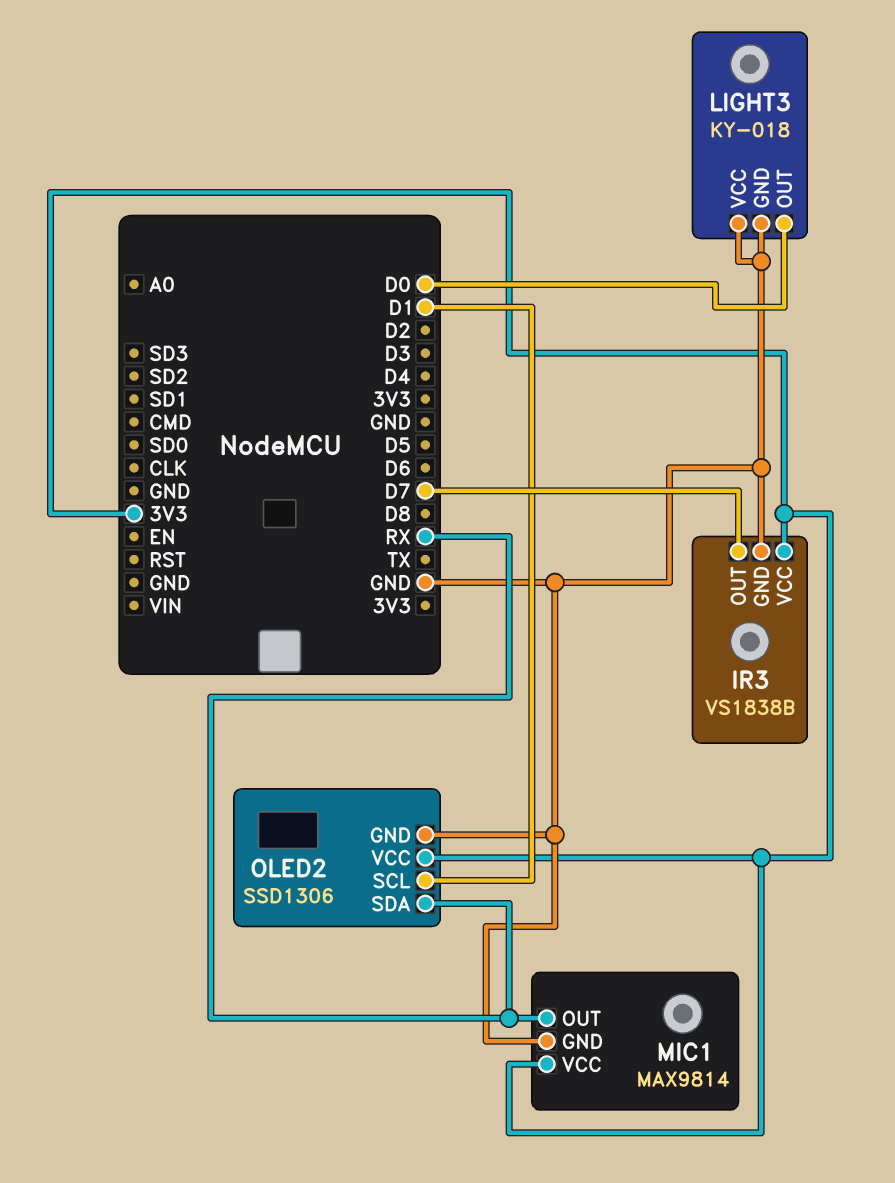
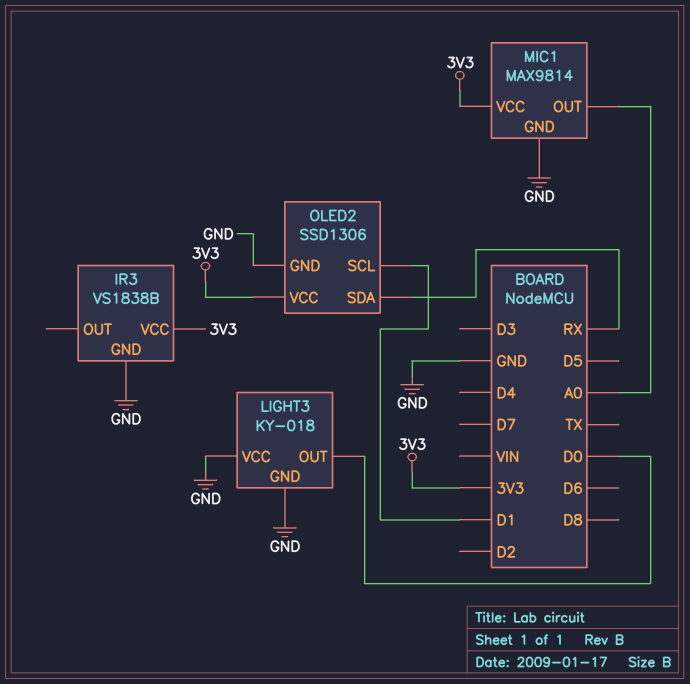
IR3 pin OUT: D7 -> none
MIC1 pin OUT: RX -> A0

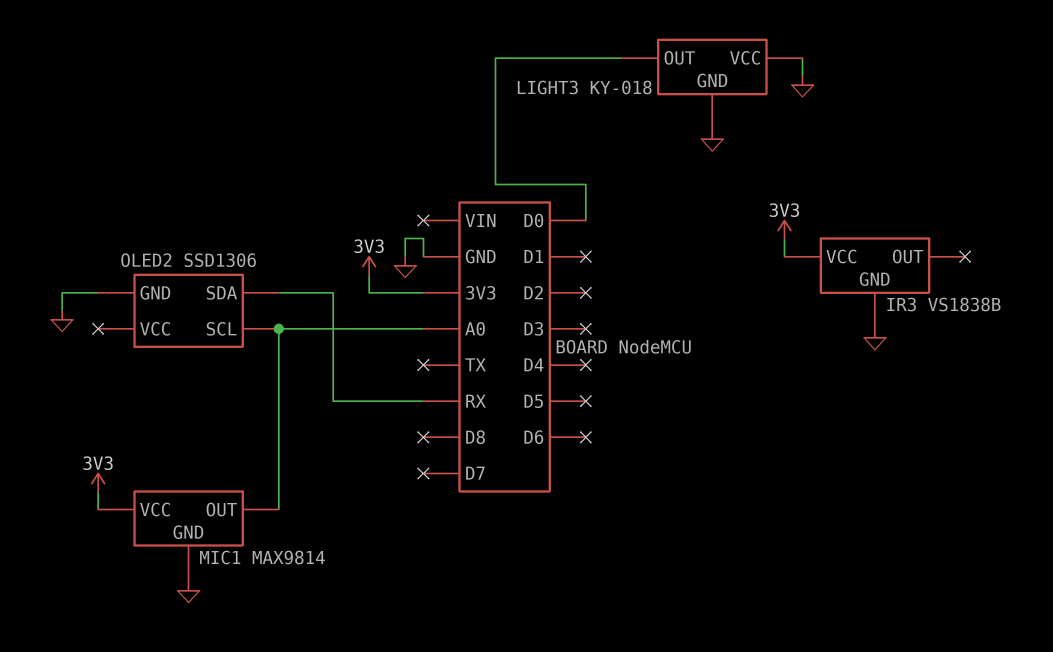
OLED2 pin SCL: D1 -> A0
OLED2 pin VCC: 3V3 -> none

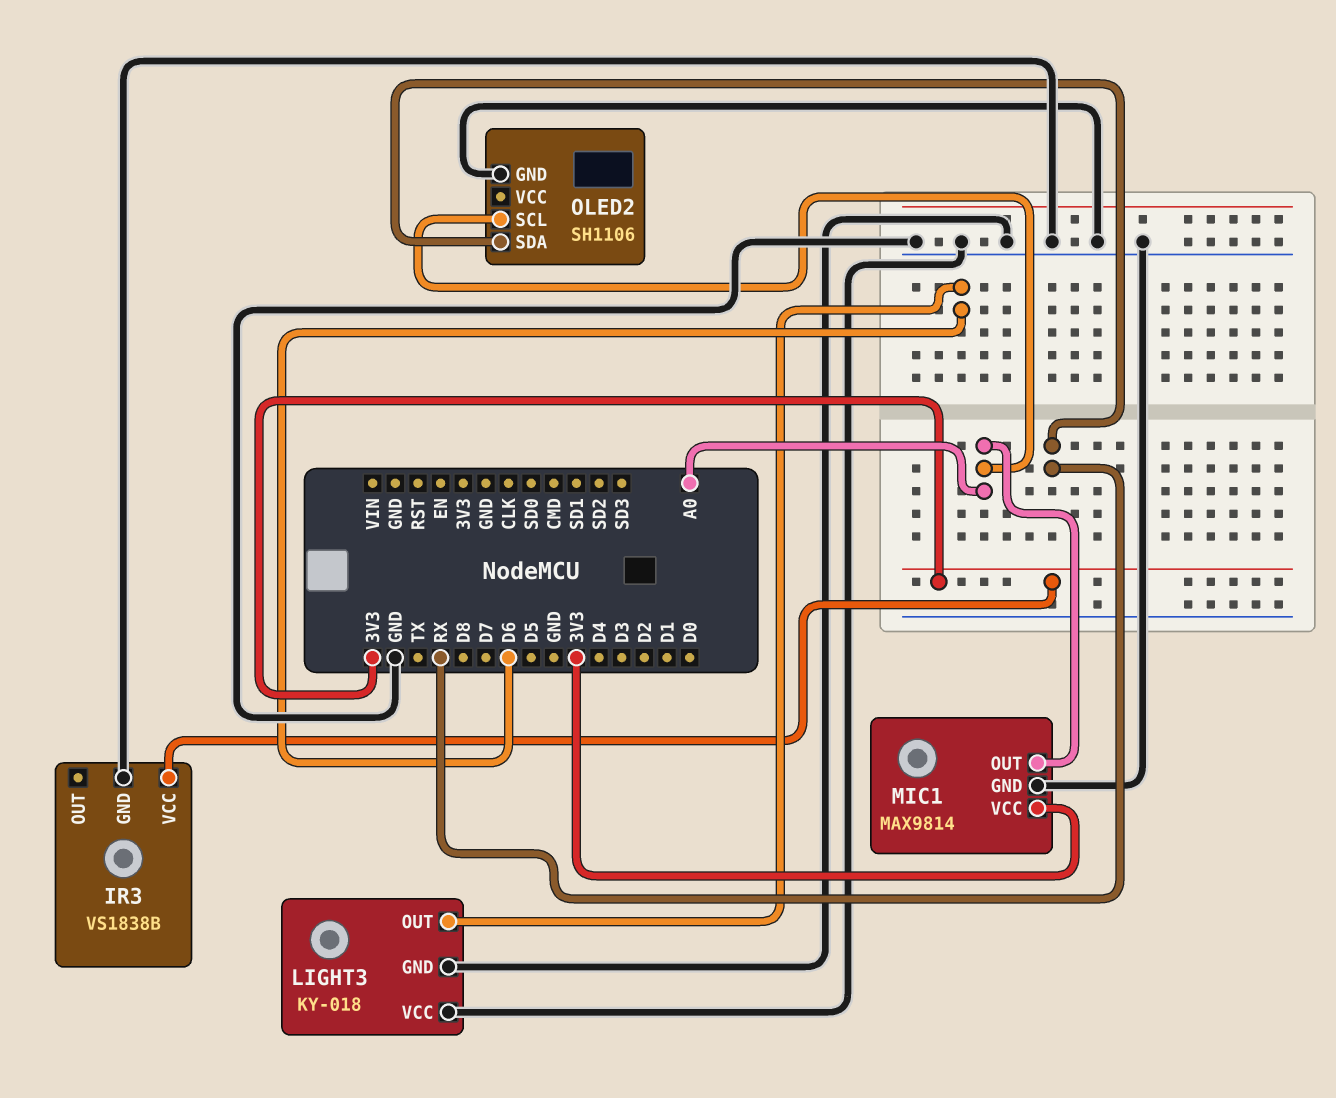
LIGHT3 pin OUT: D0 -> D6
OLED2: SSD1306 -> SH1106

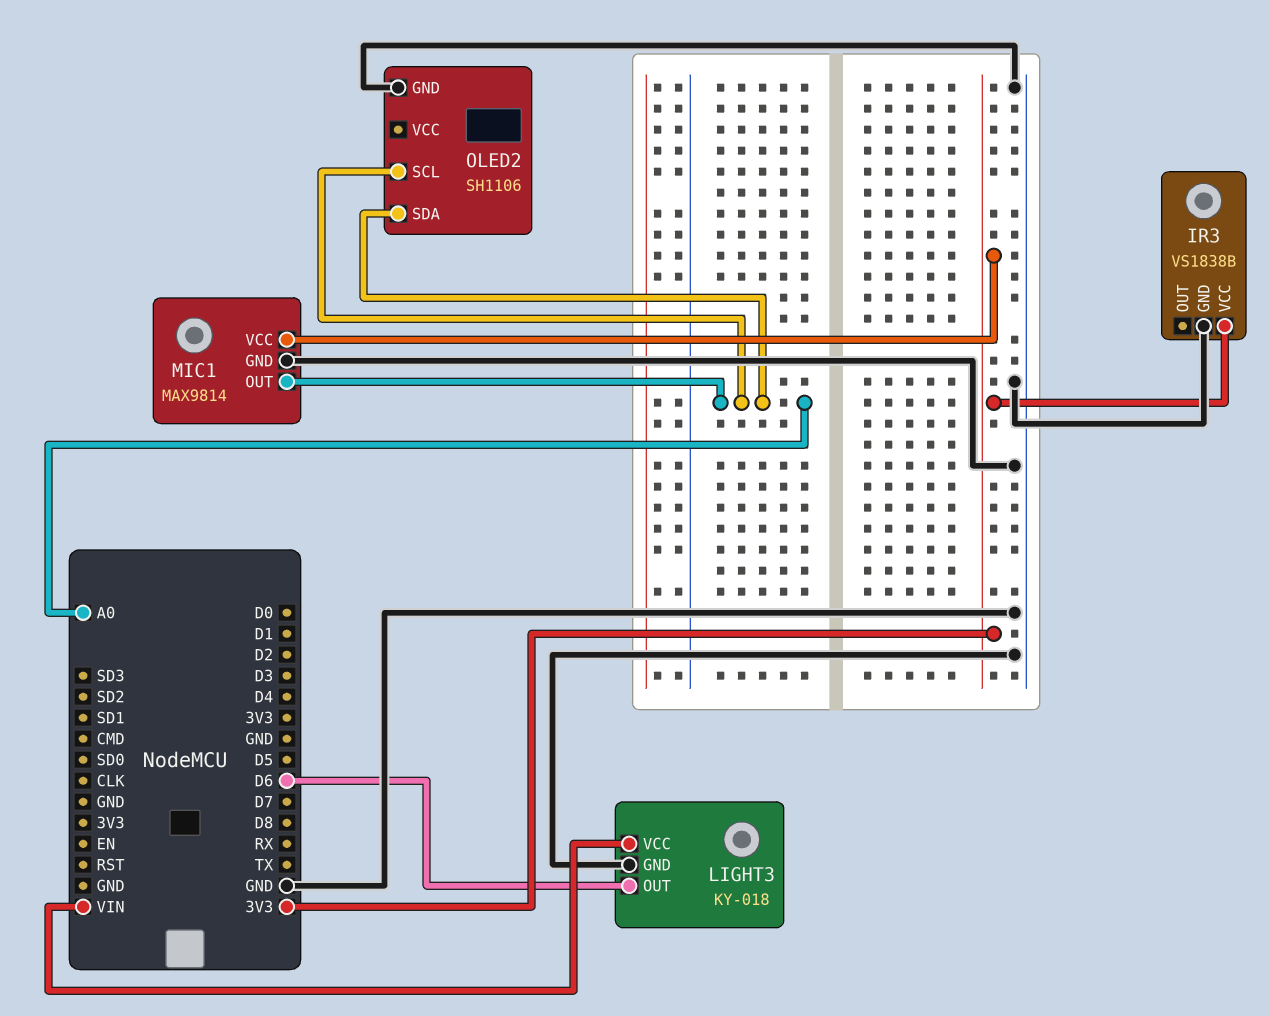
LIGHT3 pin VCC: GND -> VIN
OLED2 pin SDA: RX -> A0

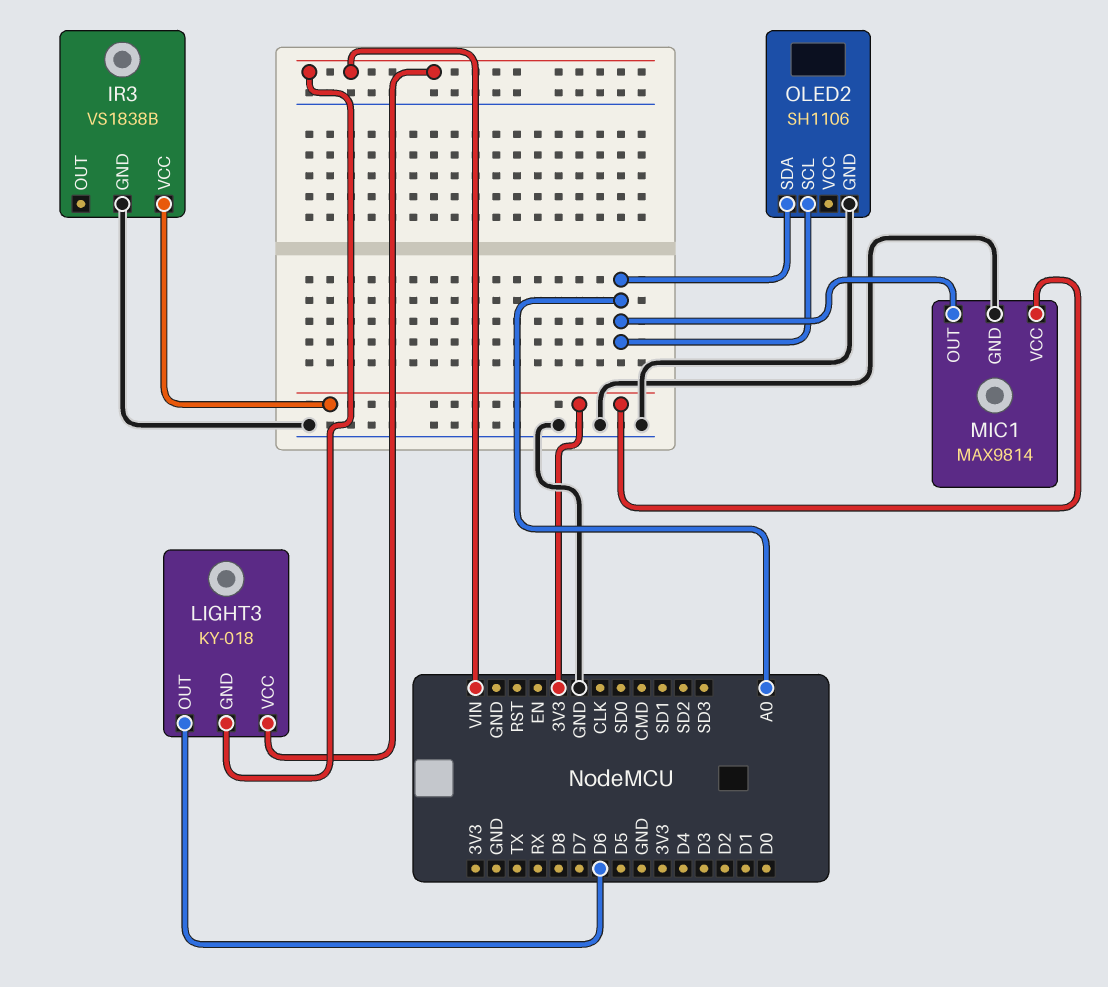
LIGHT3 pin GND: GND -> VIN

